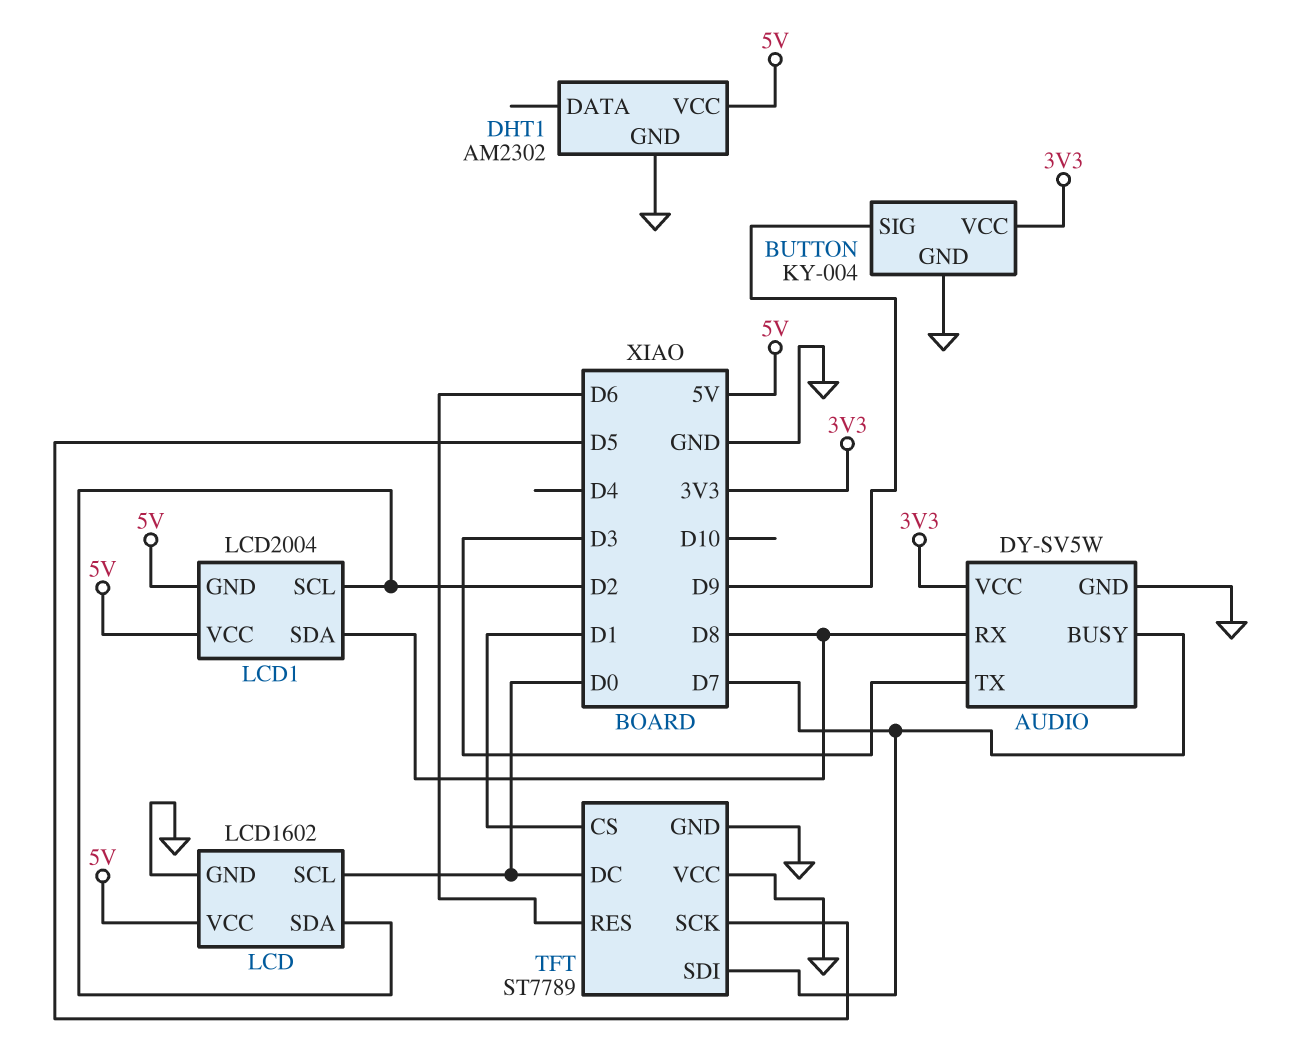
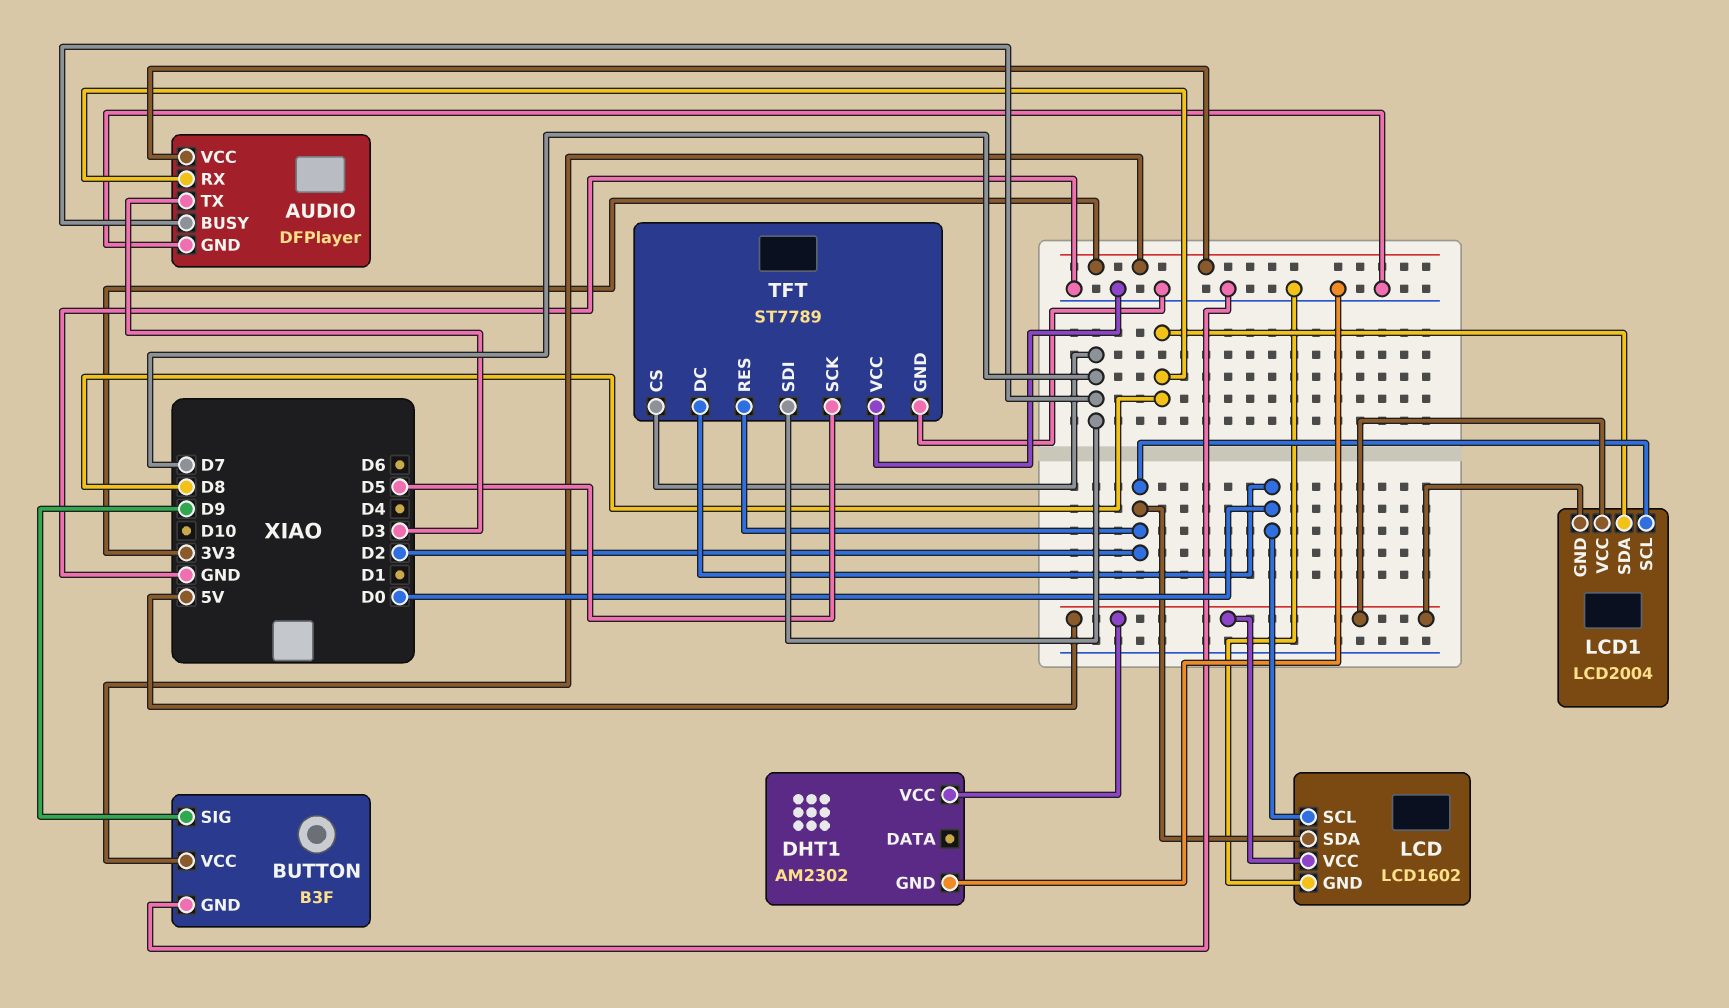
AUDIO: DY-SV5W -> DFPlayer
BUTTON: KY-004 -> B3F
TFT pin CS: D1 -> D7
TFT pin RES: D6 -> D2

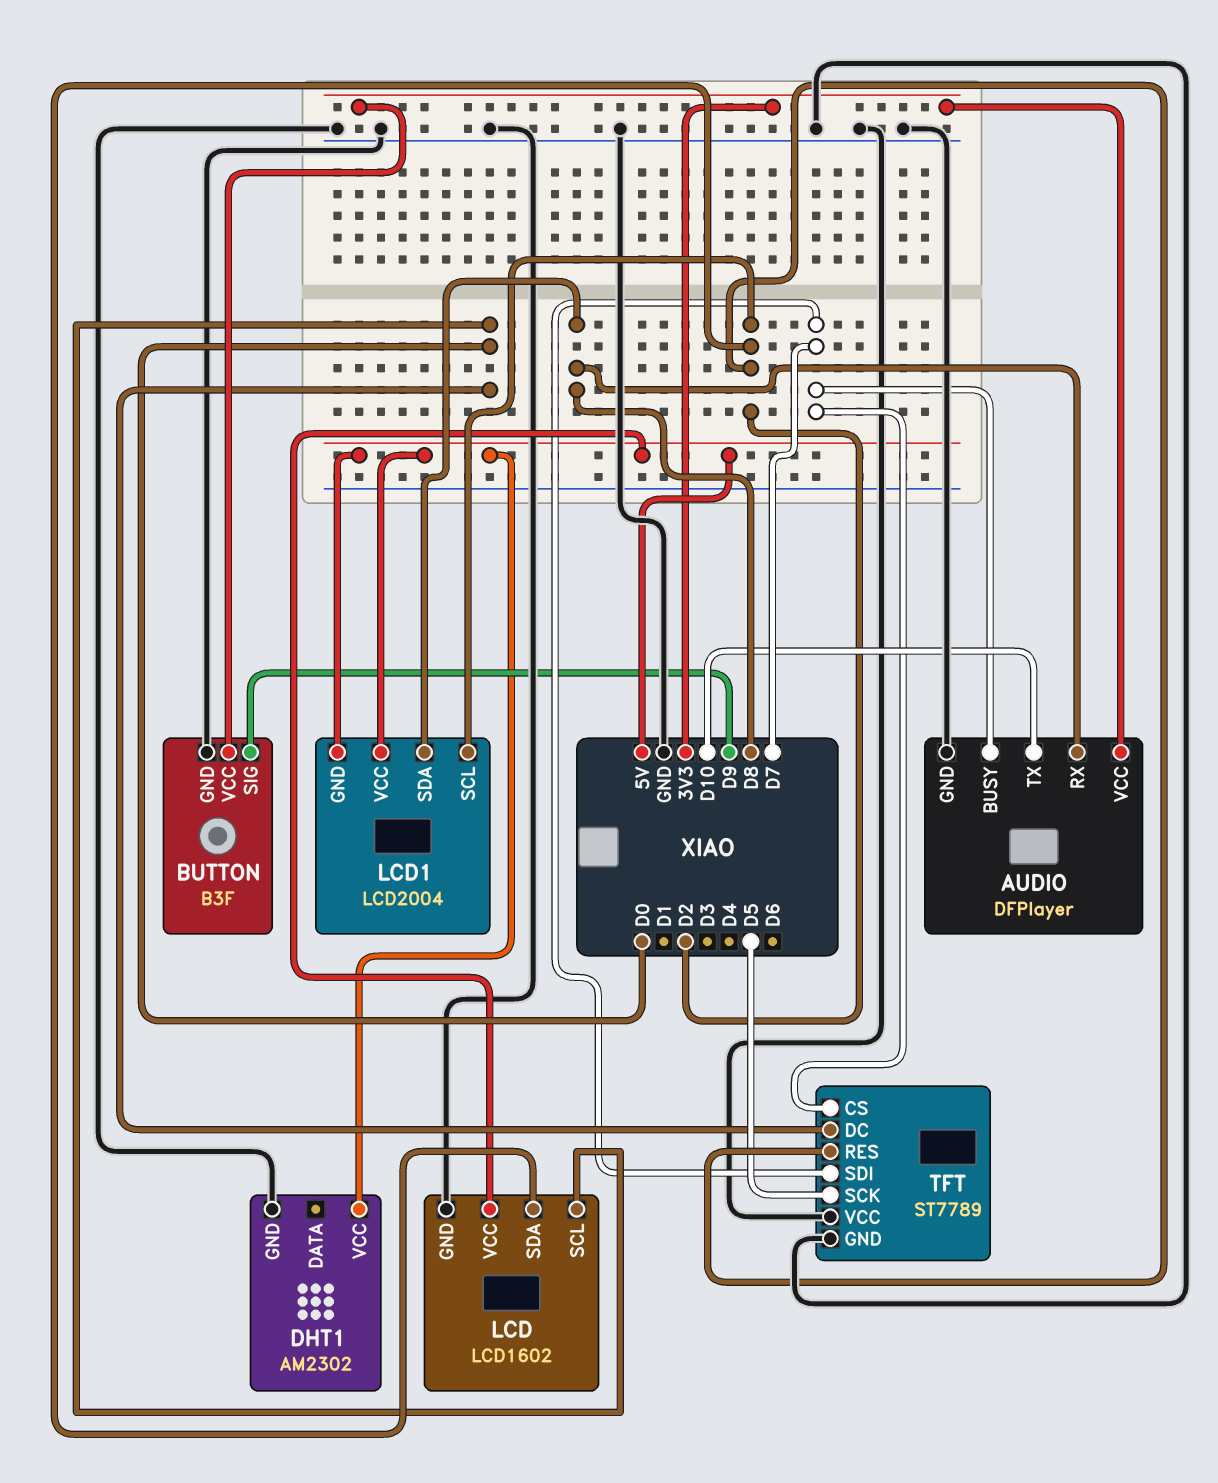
AUDIO pin TX: D3 -> D10

